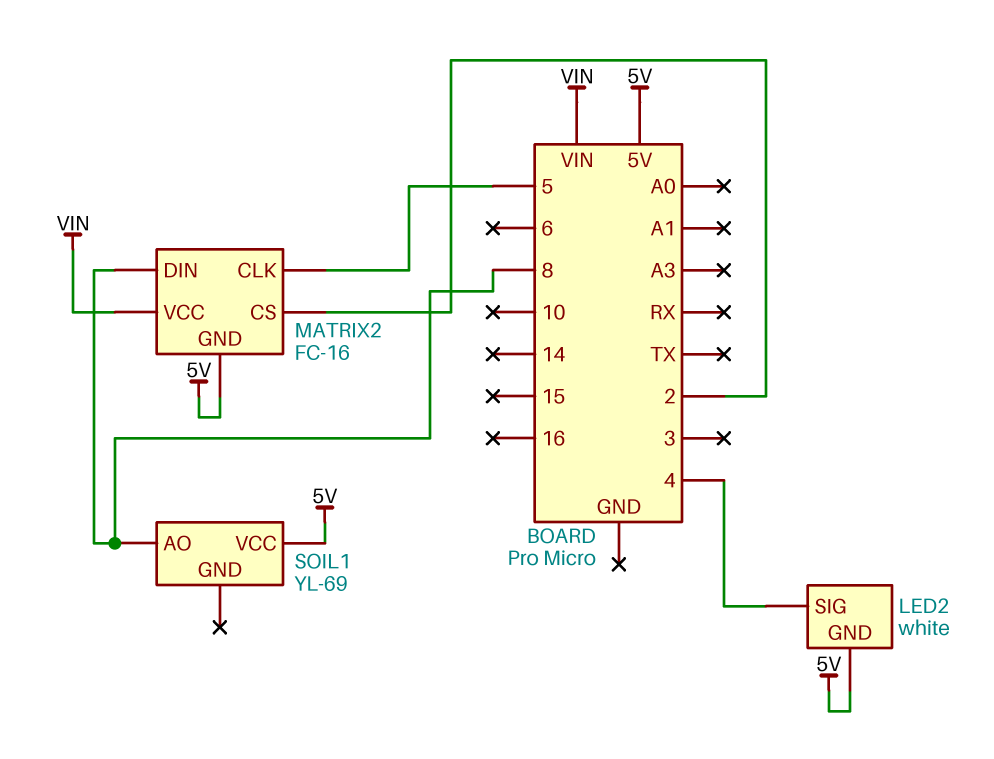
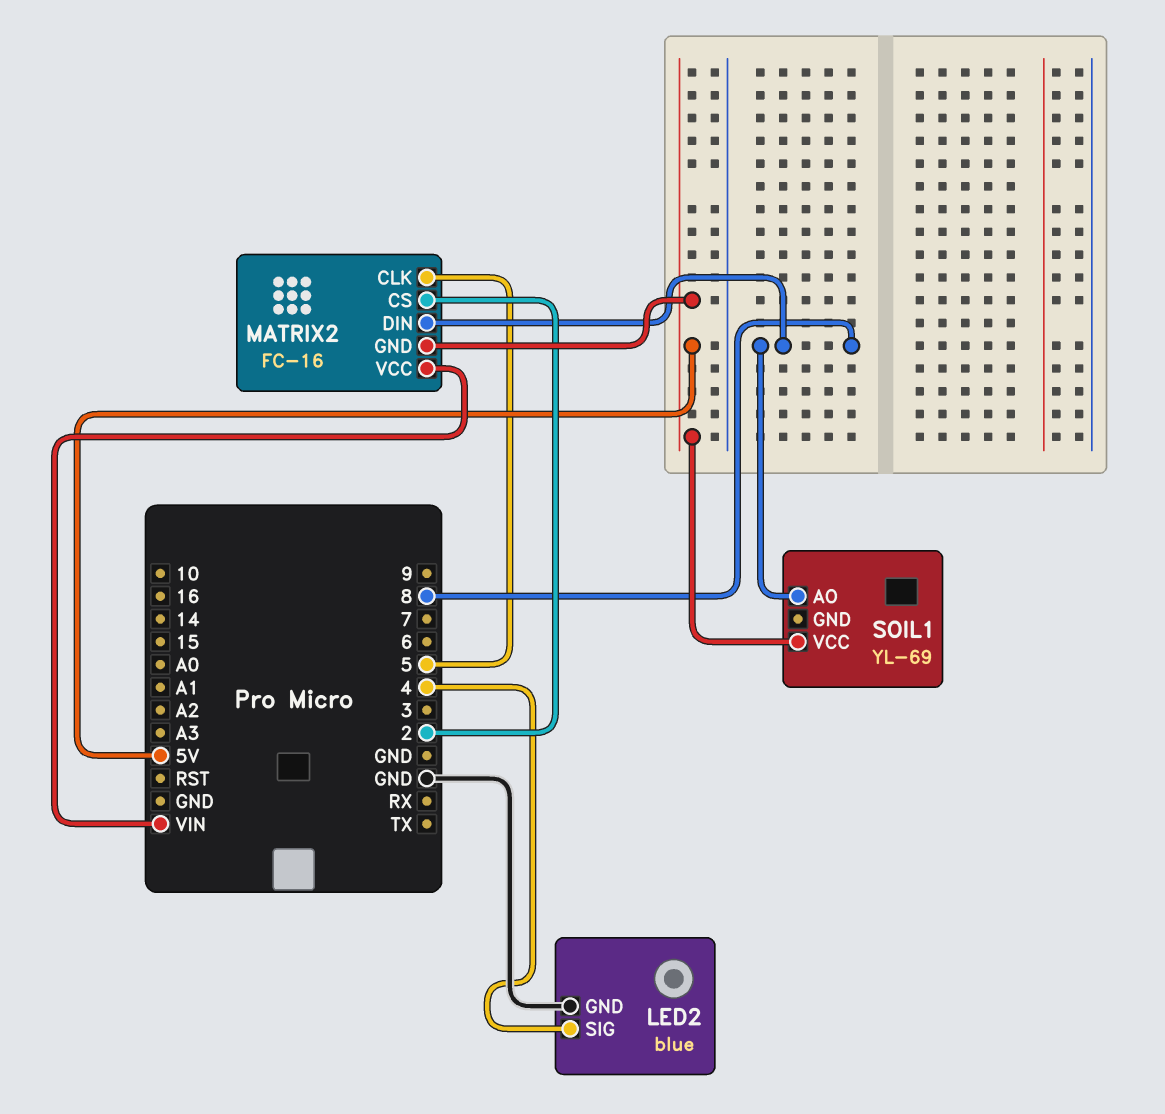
LED2: white -> blue
LED2 pin GND: 5V -> GND

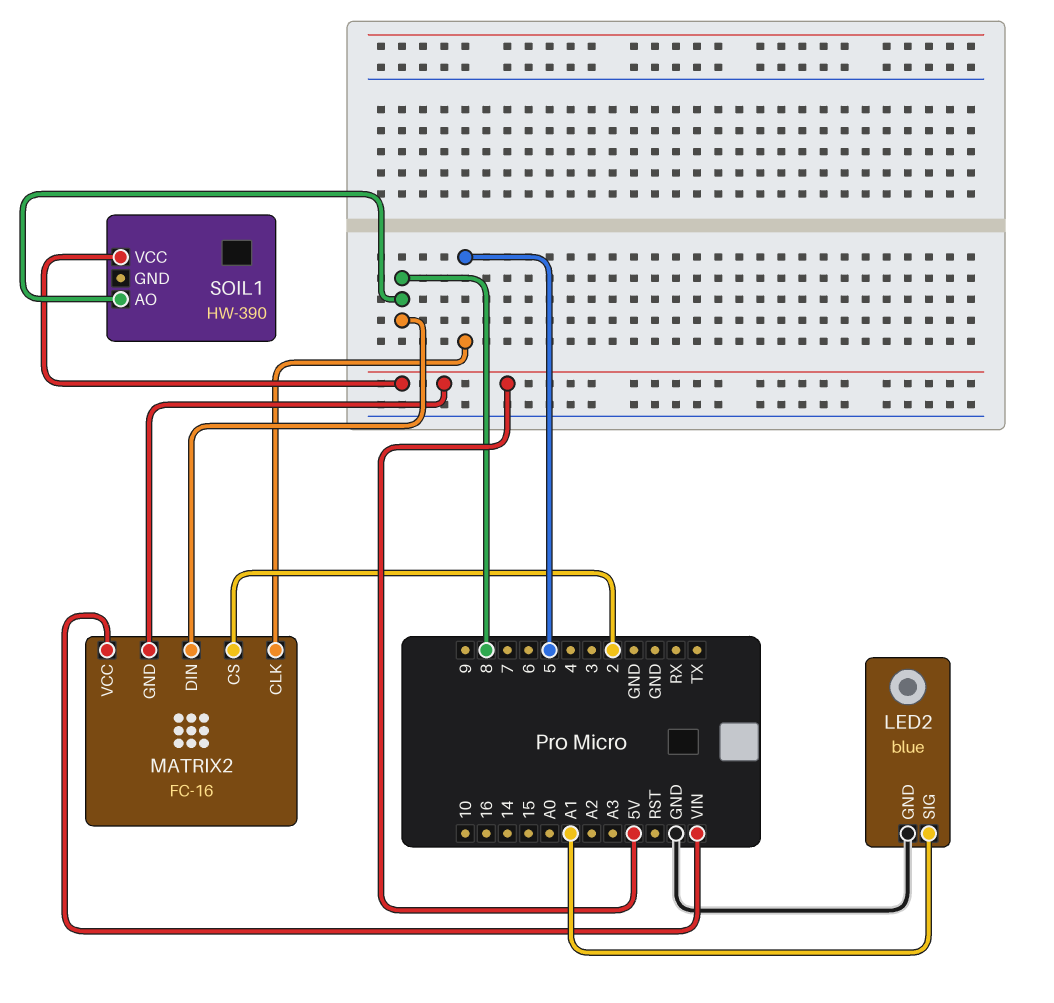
LED2 pin SIG: 4 -> A1
SOIL1: YL-69 -> HW-390

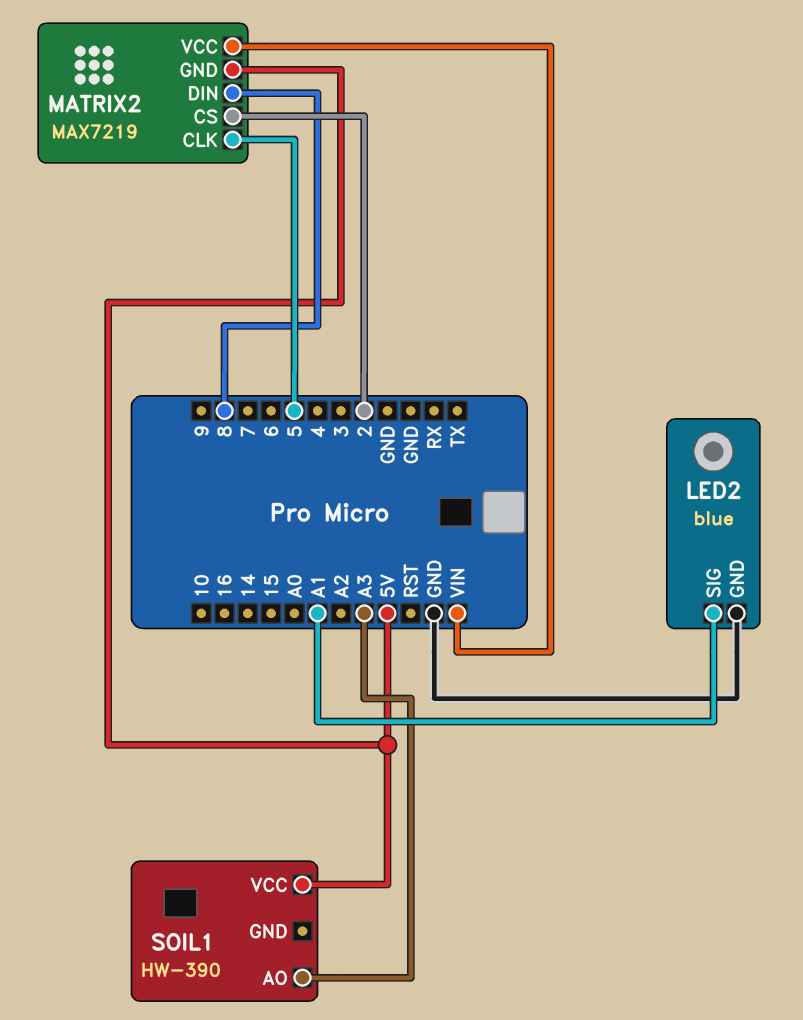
MATRIX2: FC-16 -> MAX7219
SOIL1 pin AO: 8 -> A3

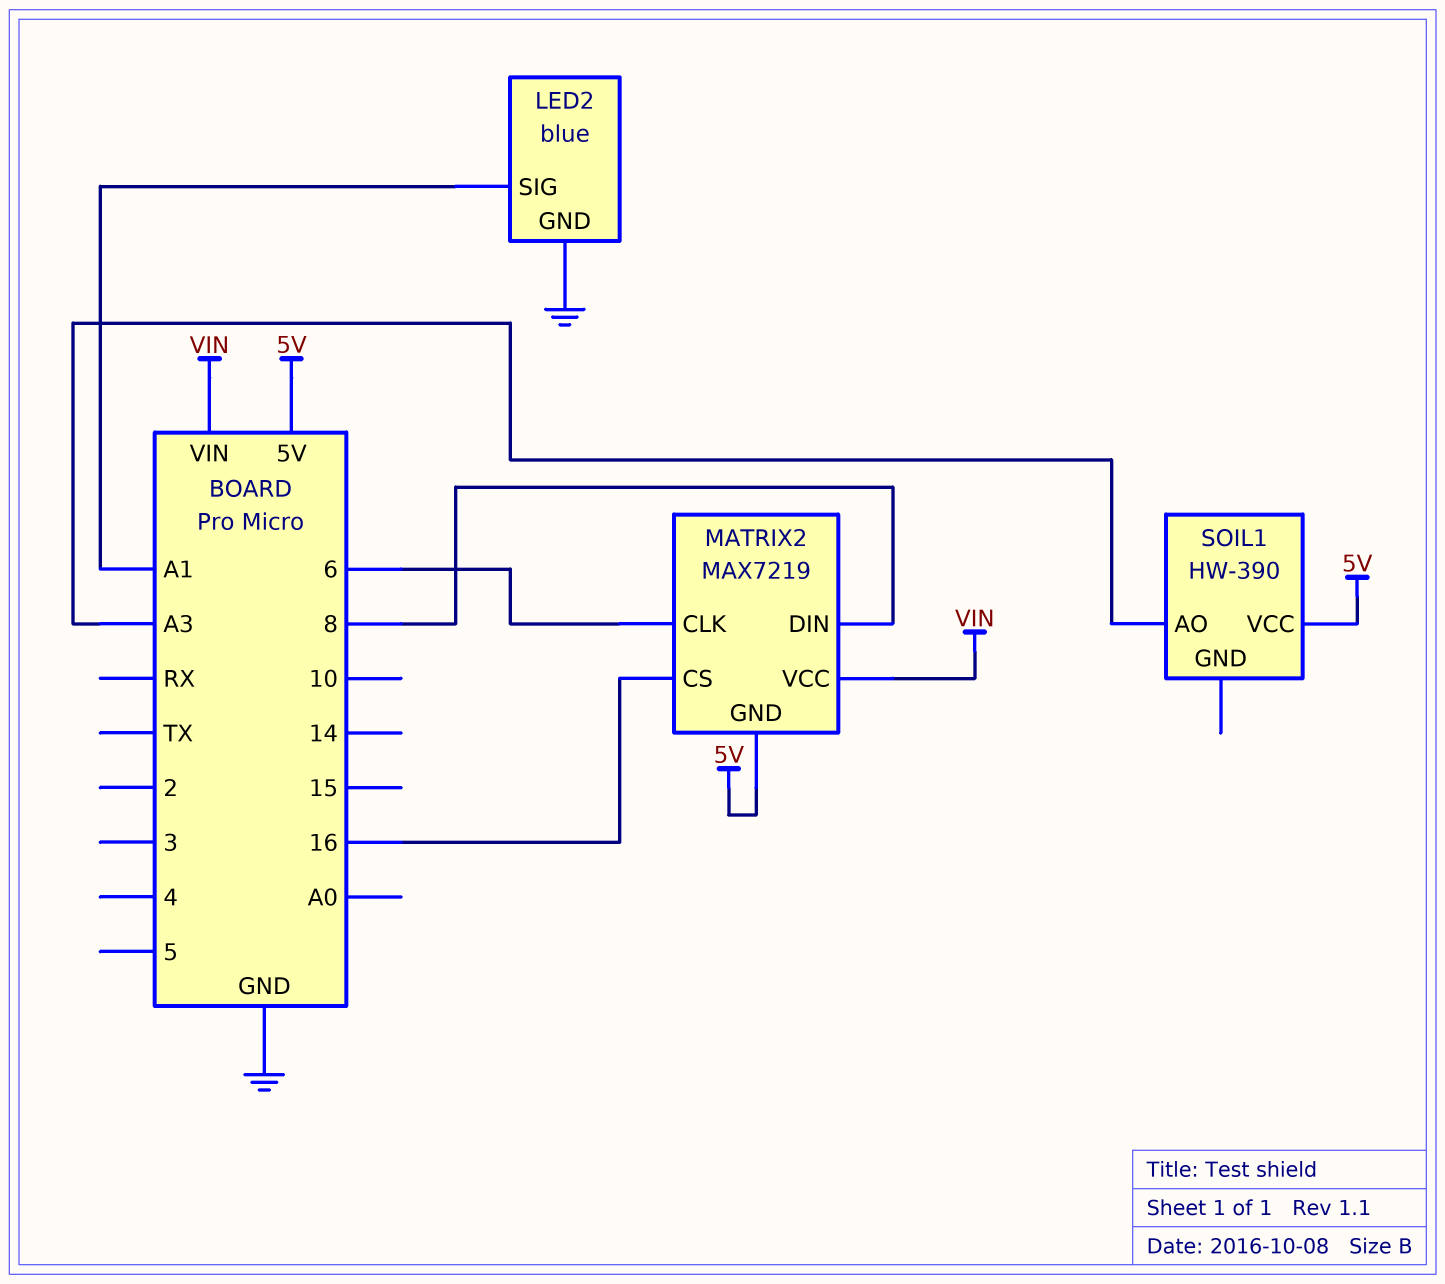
MATRIX2 pin CLK: 5 -> 6
MATRIX2 pin CS: 2 -> 16

